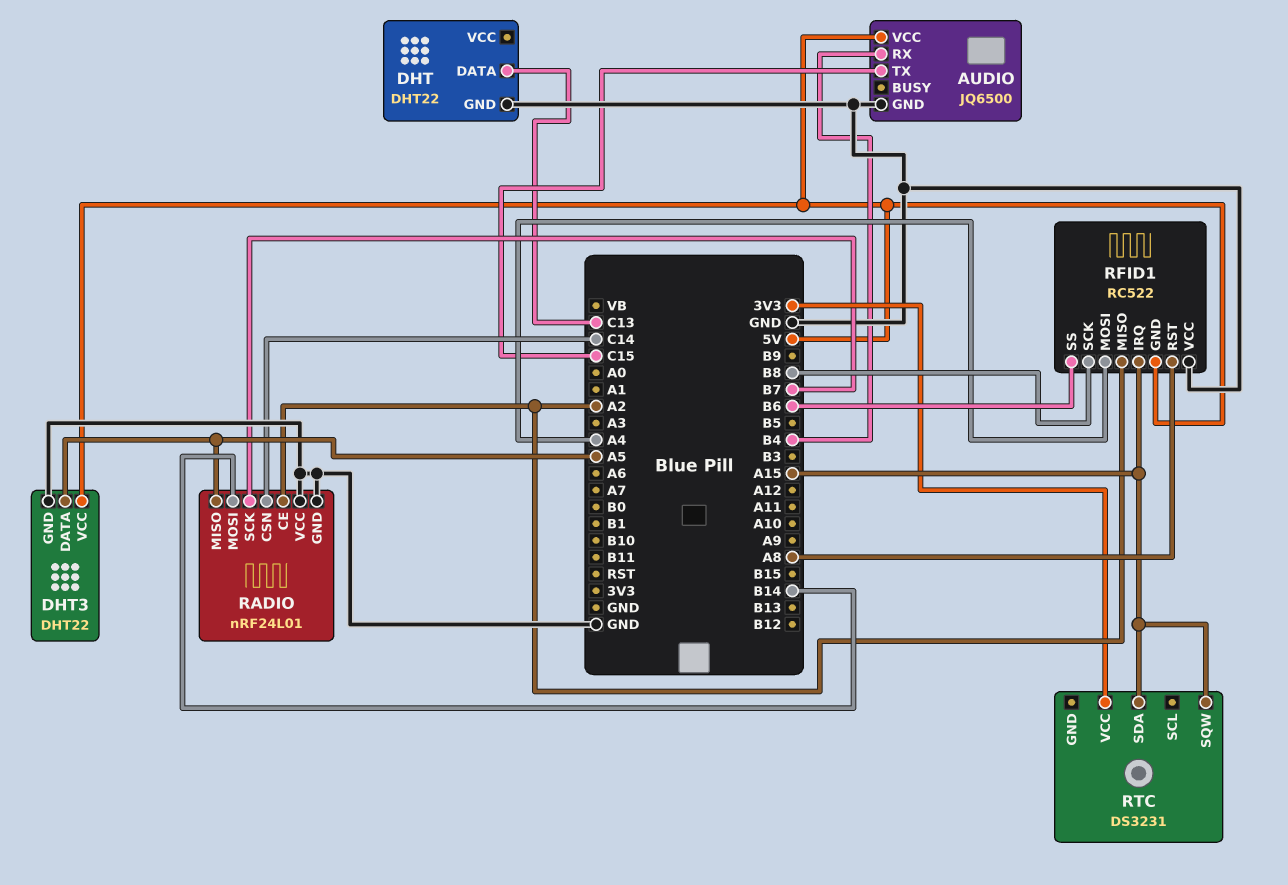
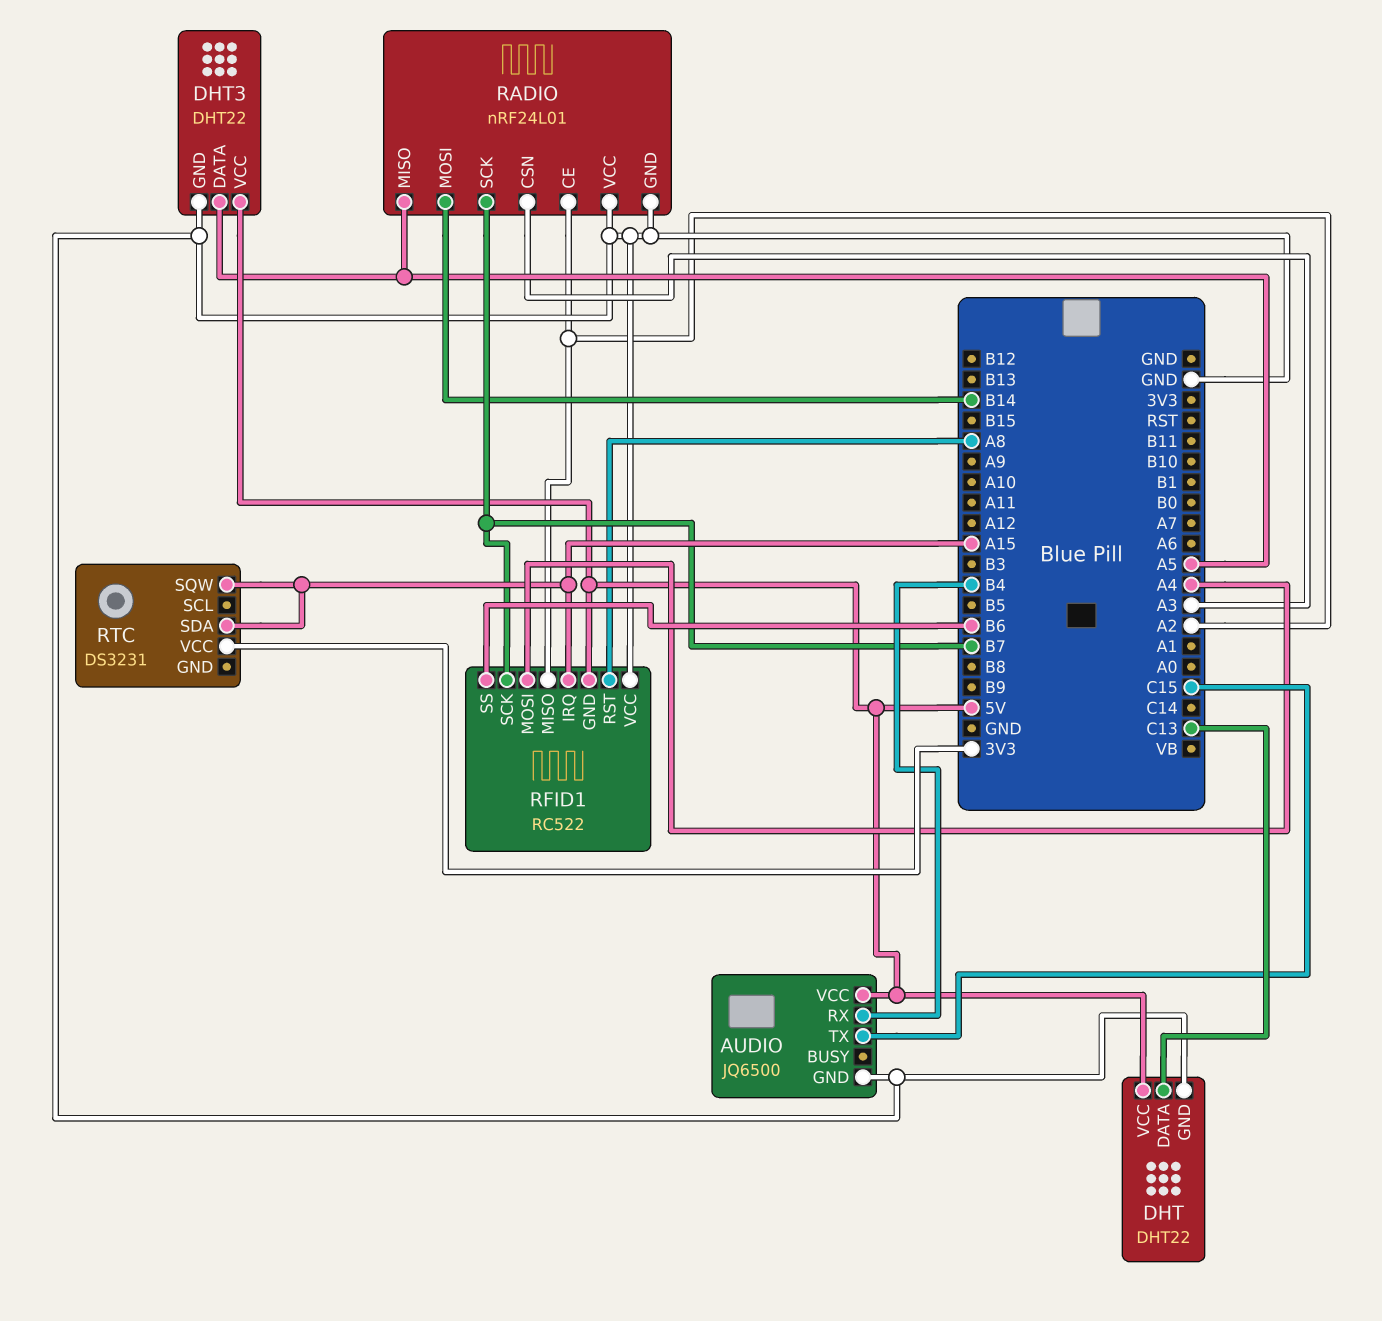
DHT pin VCC: none -> 5V
RADIO pin CSN: C14 -> A3
RFID1 pin SCK: B8 -> B7

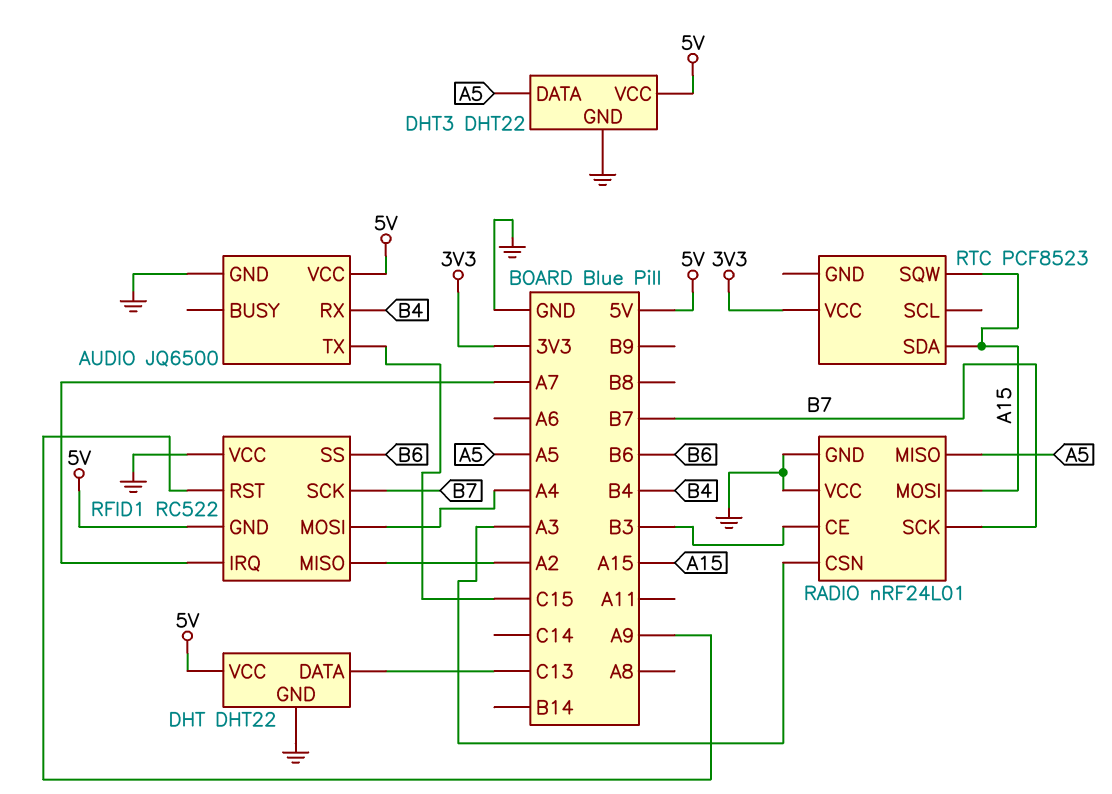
RADIO pin CE: A2 -> B3
RADIO pin MOSI: B14 -> A15
RFID1 pin IRQ: A15 -> A7
RFID1 pin RST: A8 -> A9
RTC: DS3231 -> PCF8523

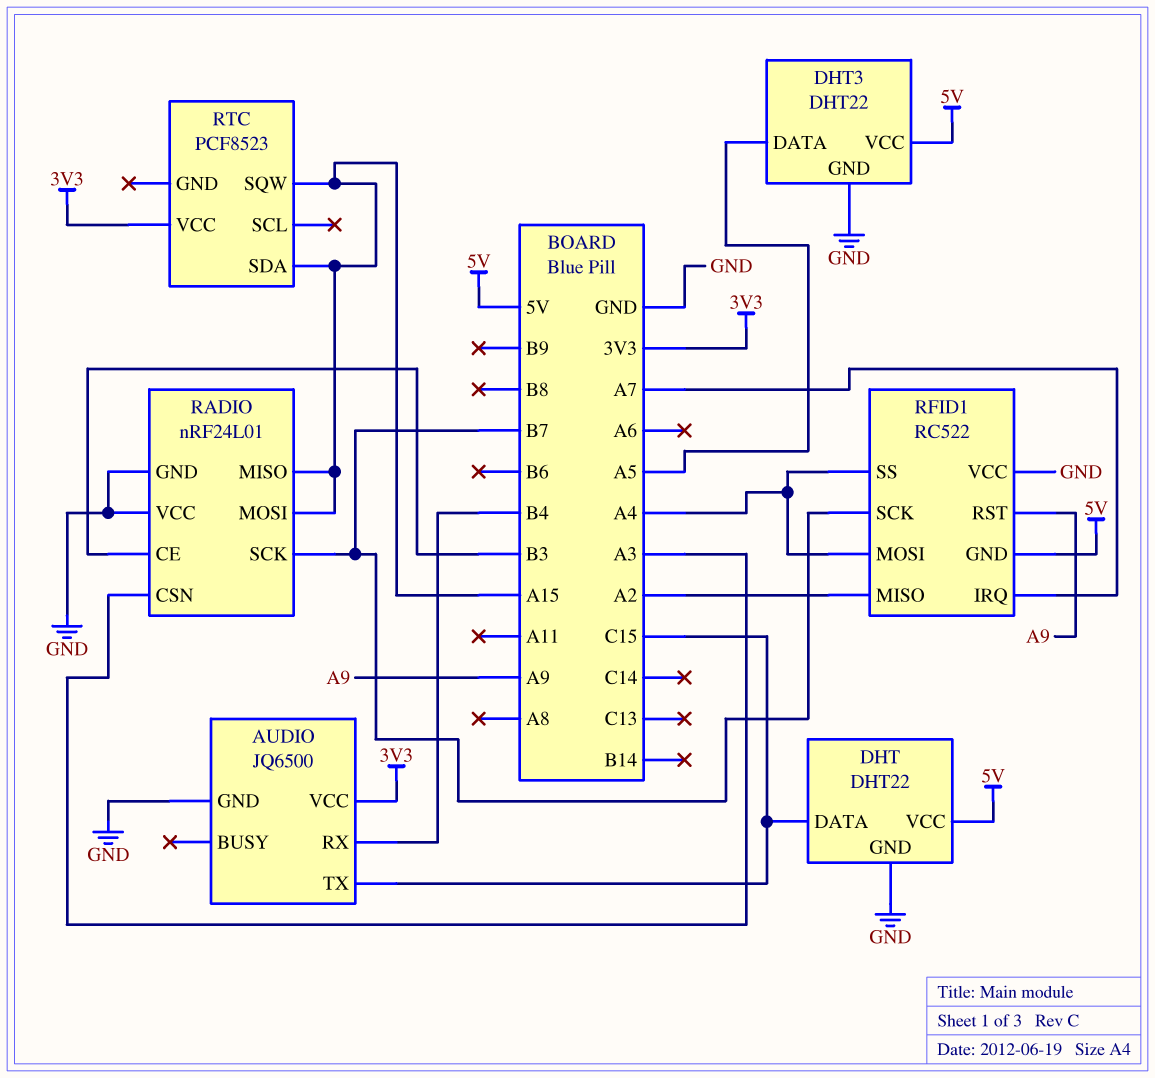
AUDIO pin VCC: 5V -> 3V3
DHT pin DATA: C13 -> C15
RADIO pin MISO: A5 -> A15
RFID1 pin SS: B6 -> A4

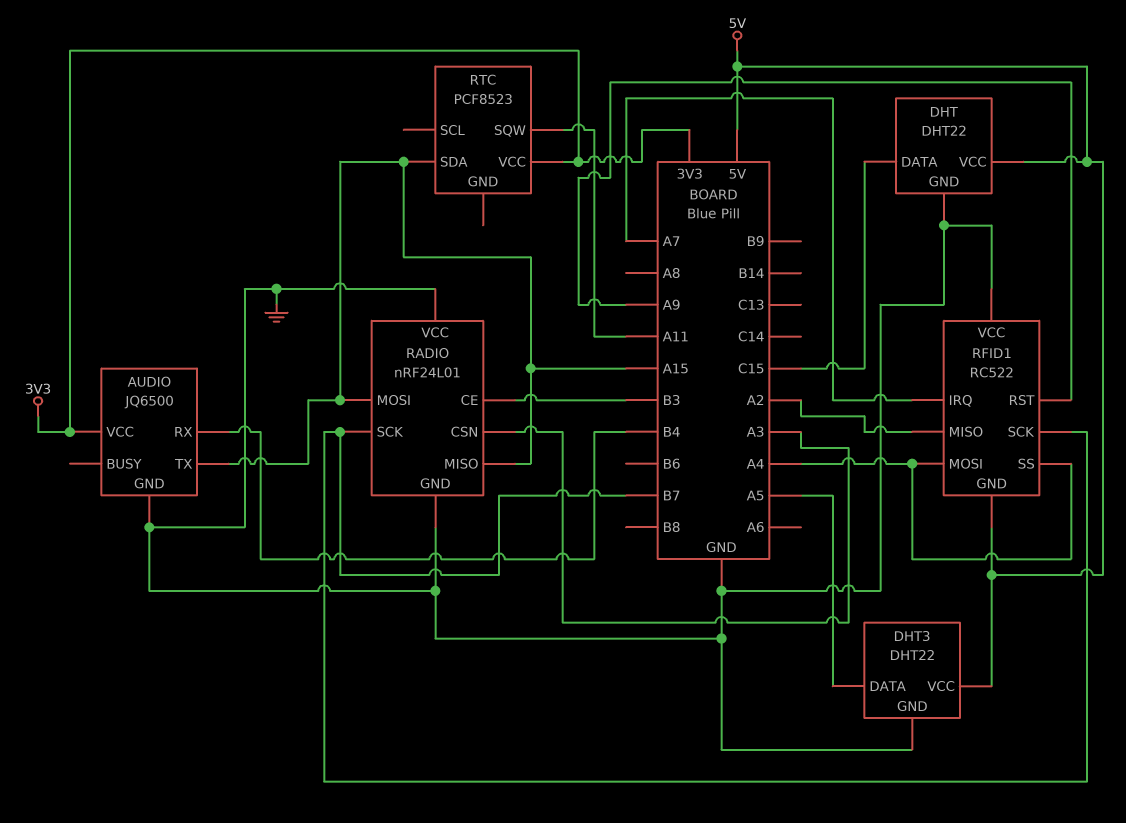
AUDIO pin TX: C15 -> A15
RTC pin SQW: A15 -> A11

